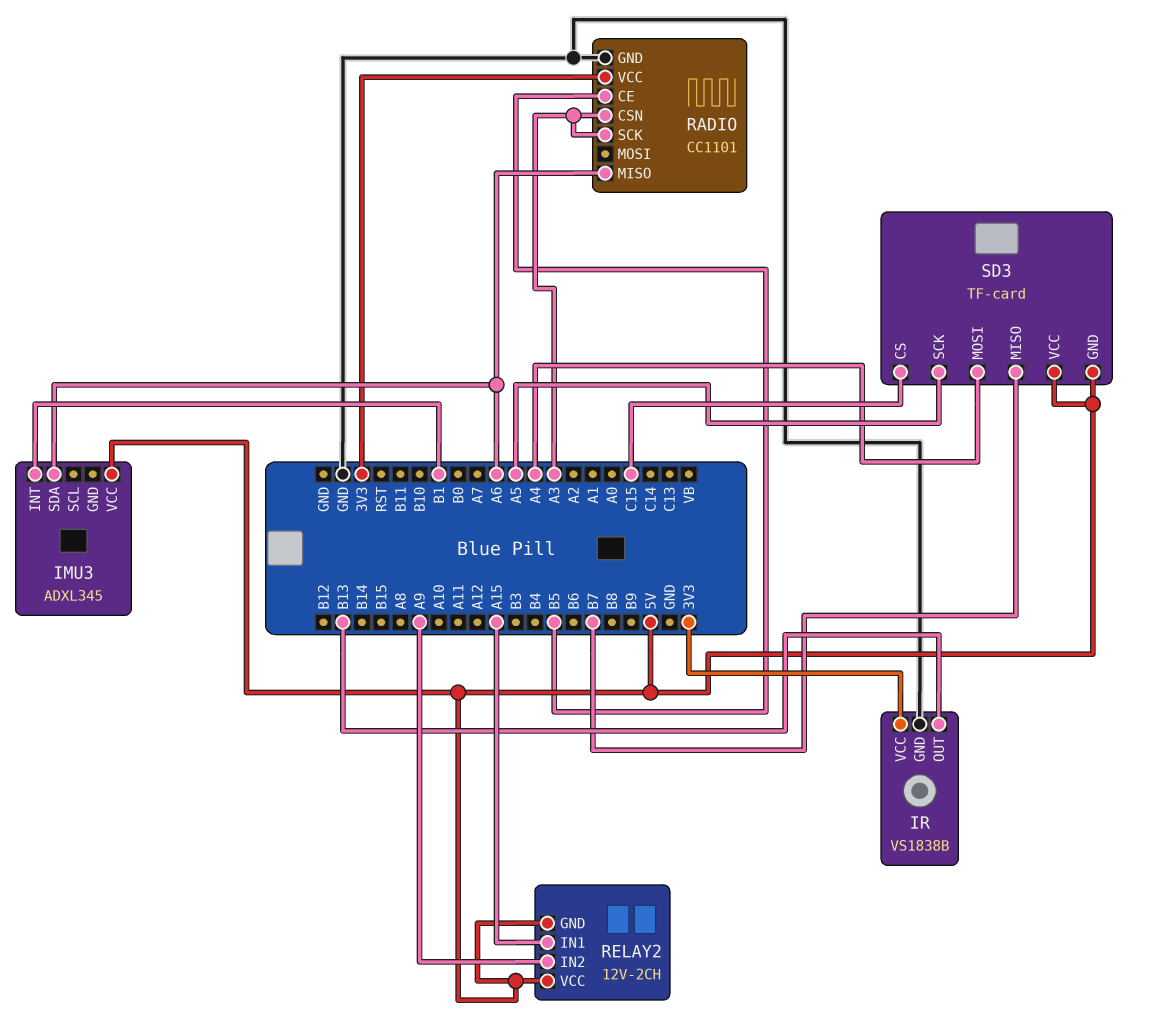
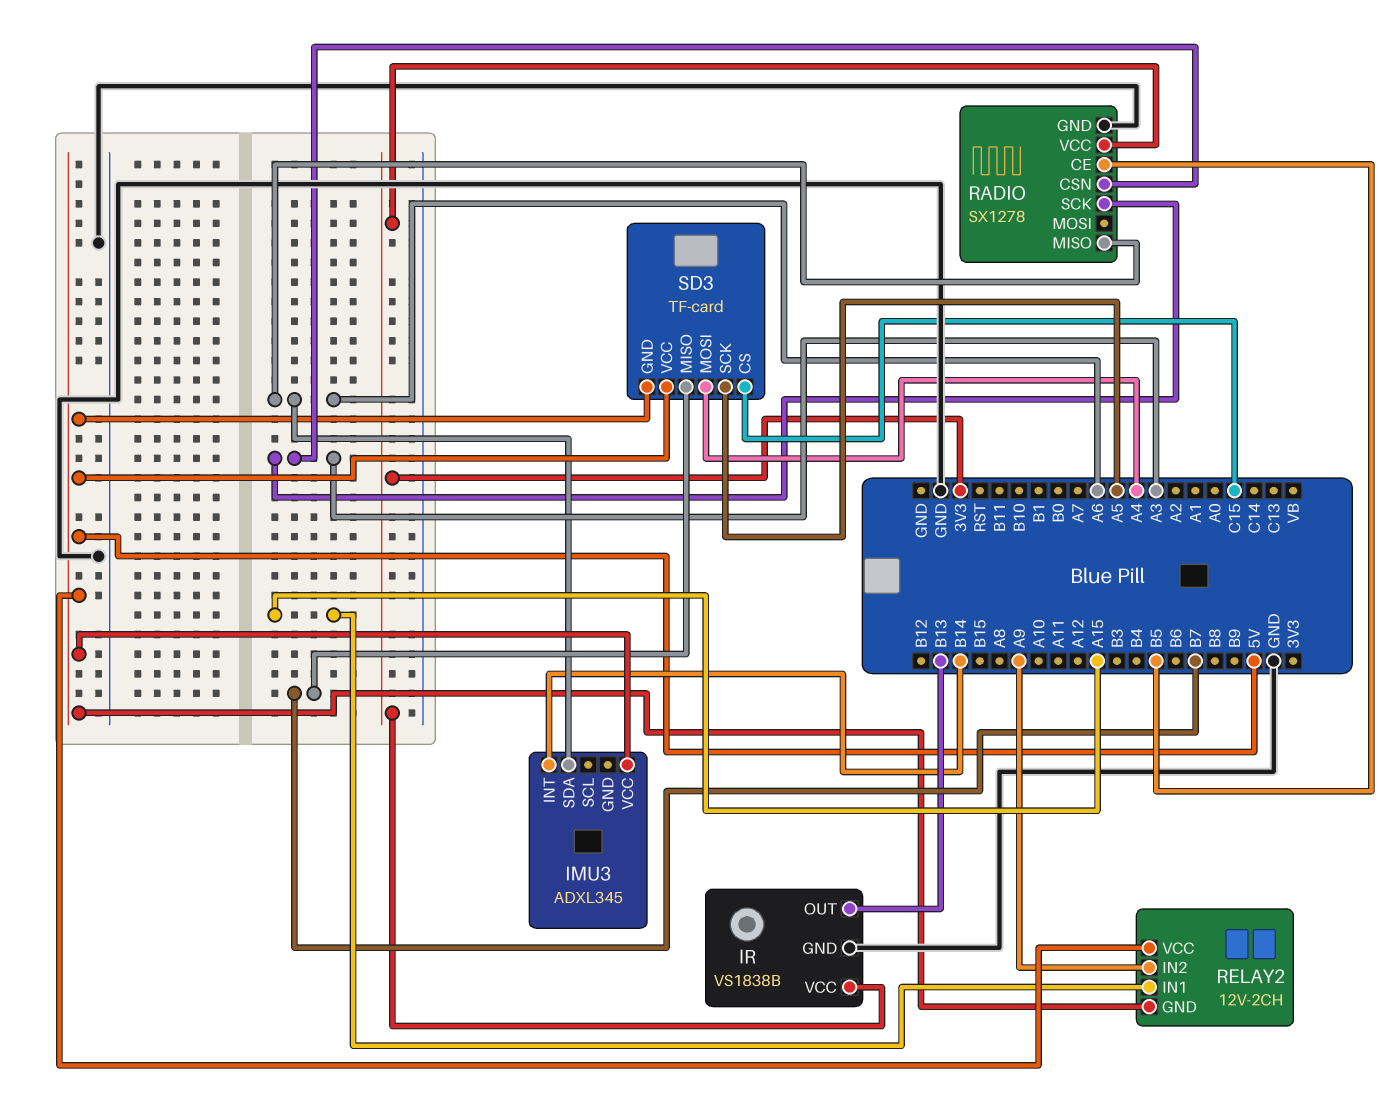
IMU3 pin INT: B1 -> B14
RADIO: CC1101 -> SX1278

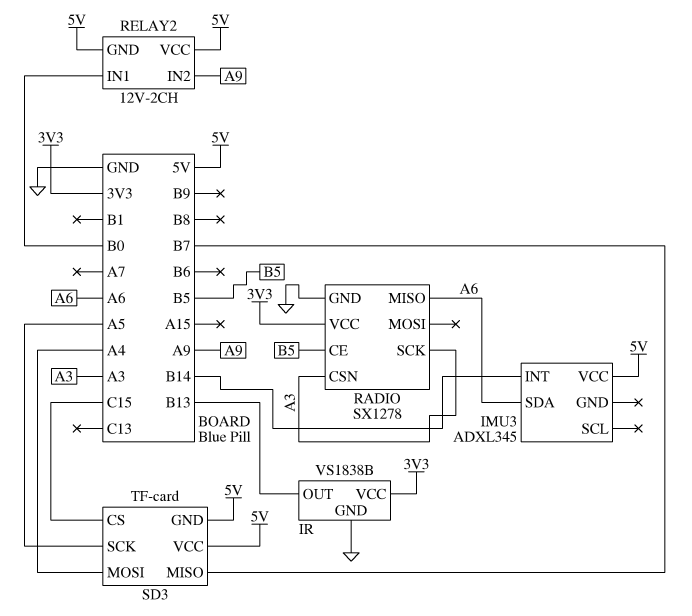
RELAY2 pin IN1: A15 -> B0

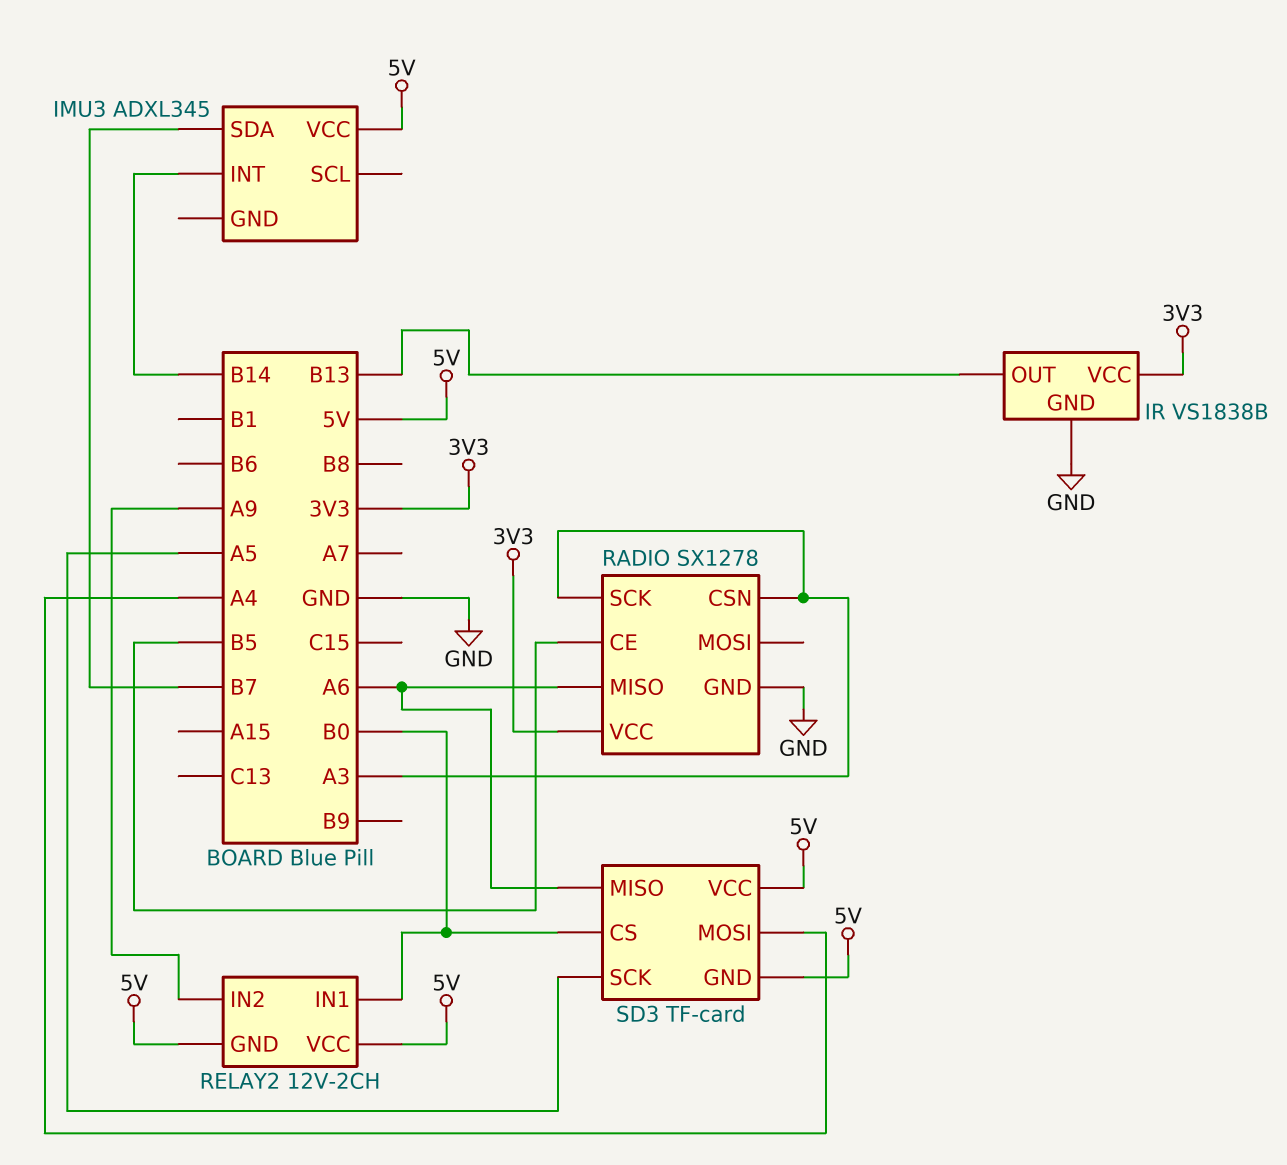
IMU3 pin SDA: A6 -> B7
SD3 pin CS: C15 -> B0
SD3 pin MISO: B7 -> A6

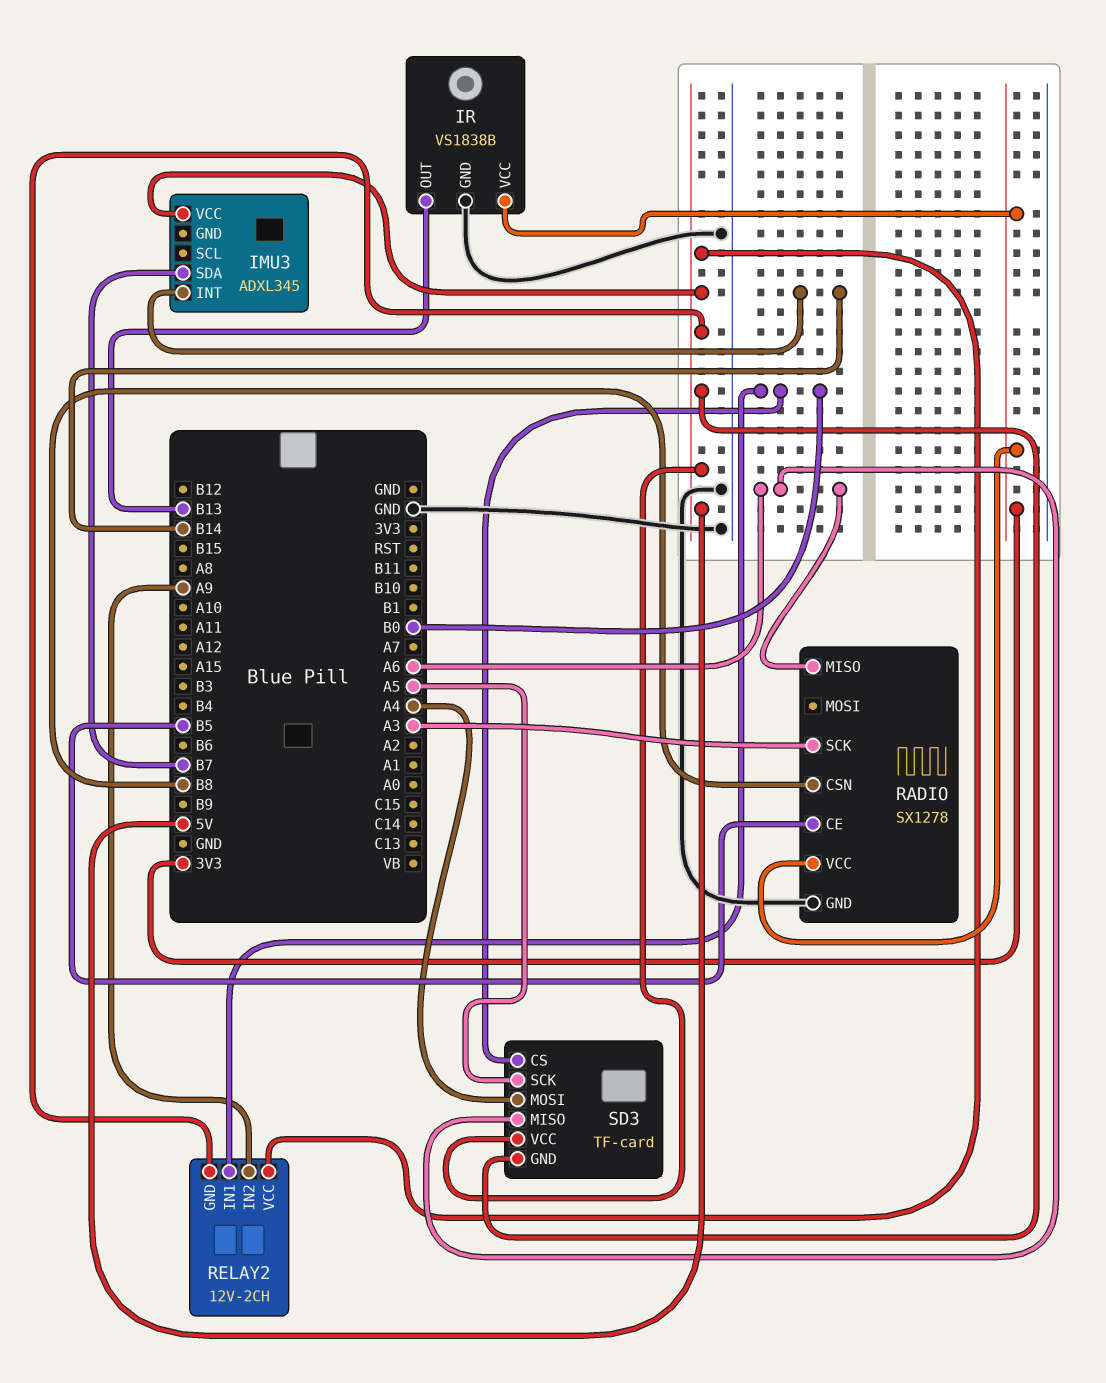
RADIO pin CSN: A3 -> B8

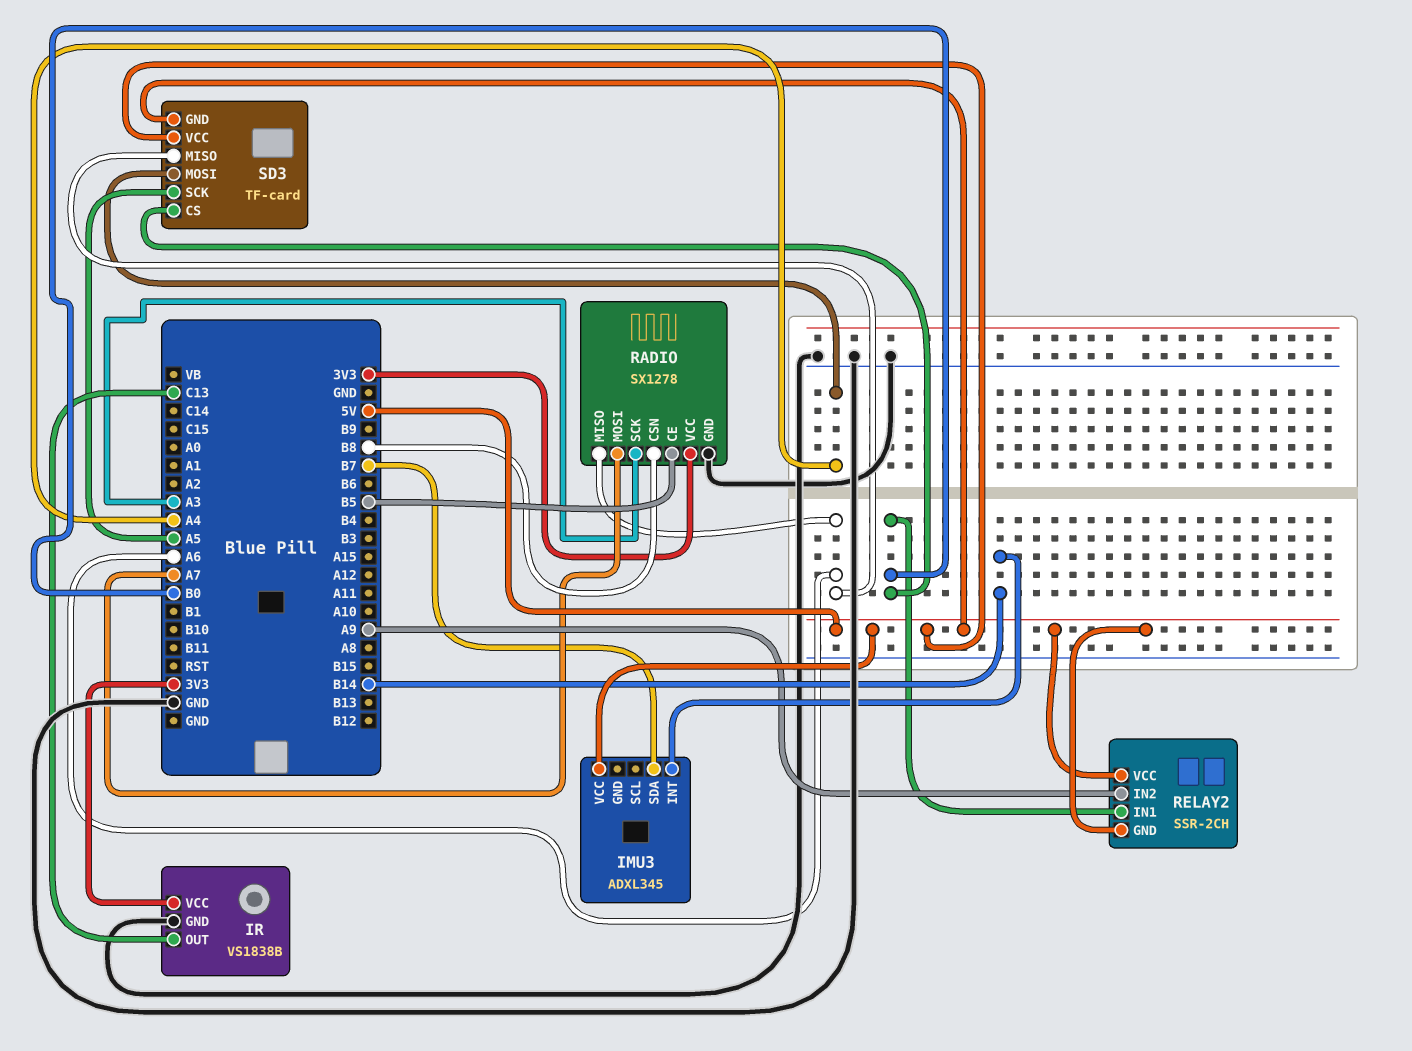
IR pin OUT: B13 -> C13
RADIO pin MOSI: none -> A7
RELAY2: 12V-2CH -> SSR-2CH

